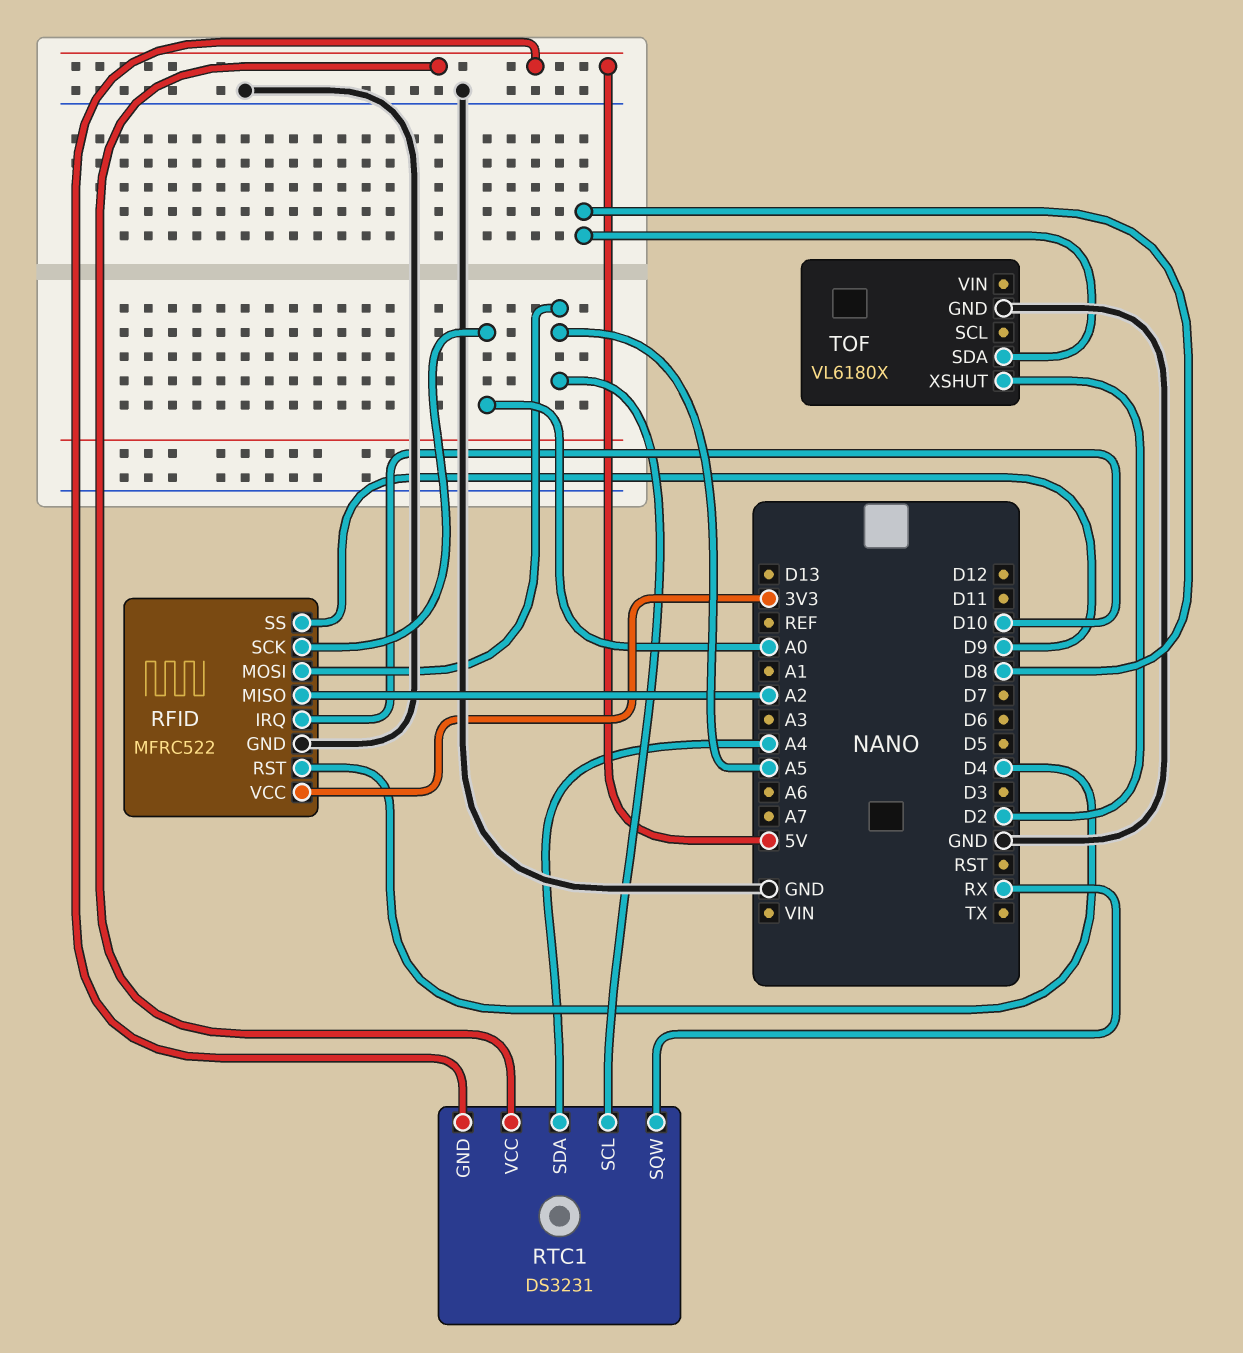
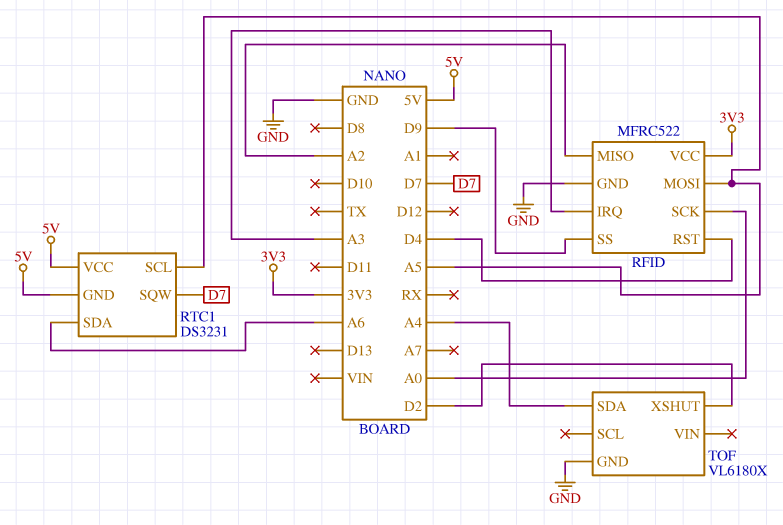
RFID pin IRQ: D10 -> A3
RTC1 pin SDA: A4 -> A6
RTC1 pin SQW: RX -> D7
TOF pin SDA: D8 -> A4

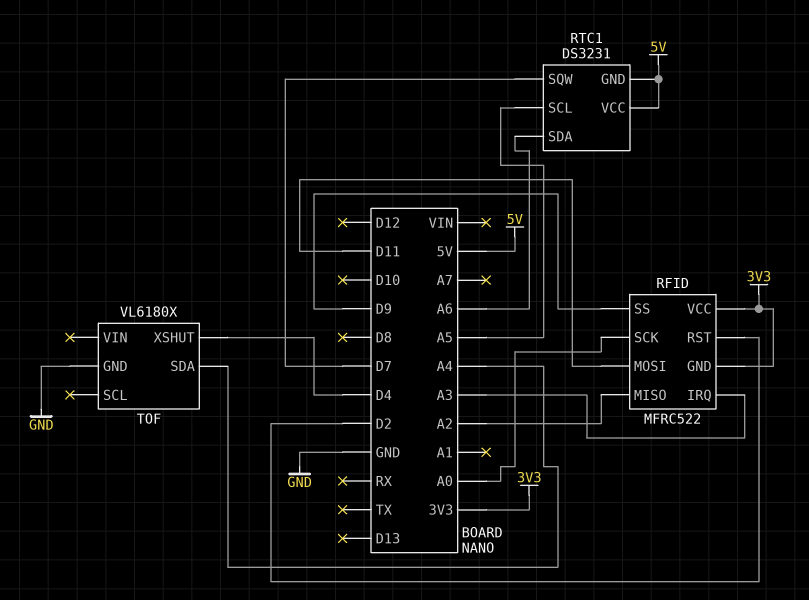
RFID pin GND: GND -> 3V3
RFID pin MOSI: A5 -> D11
RFID pin RST: D4 -> D2
TOF pin XSHUT: D2 -> D4

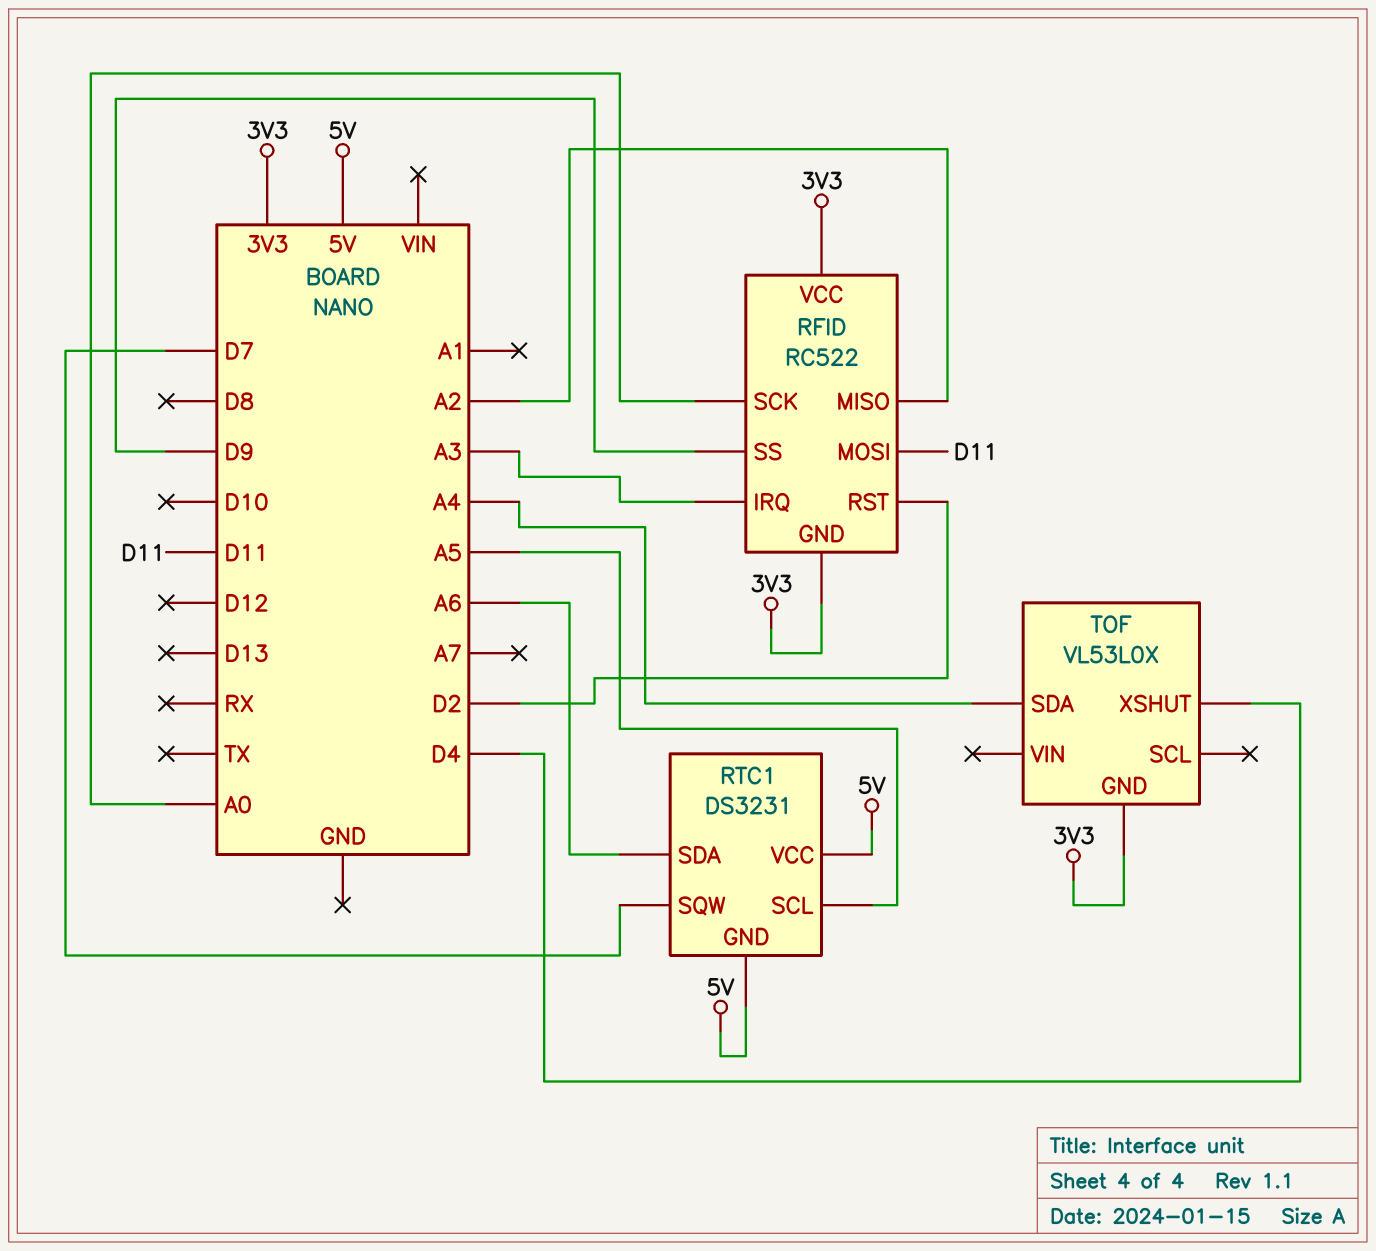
RFID: MFRC522 -> RC522
TOF: VL6180X -> VL53L0X
TOF pin GND: GND -> 3V3

